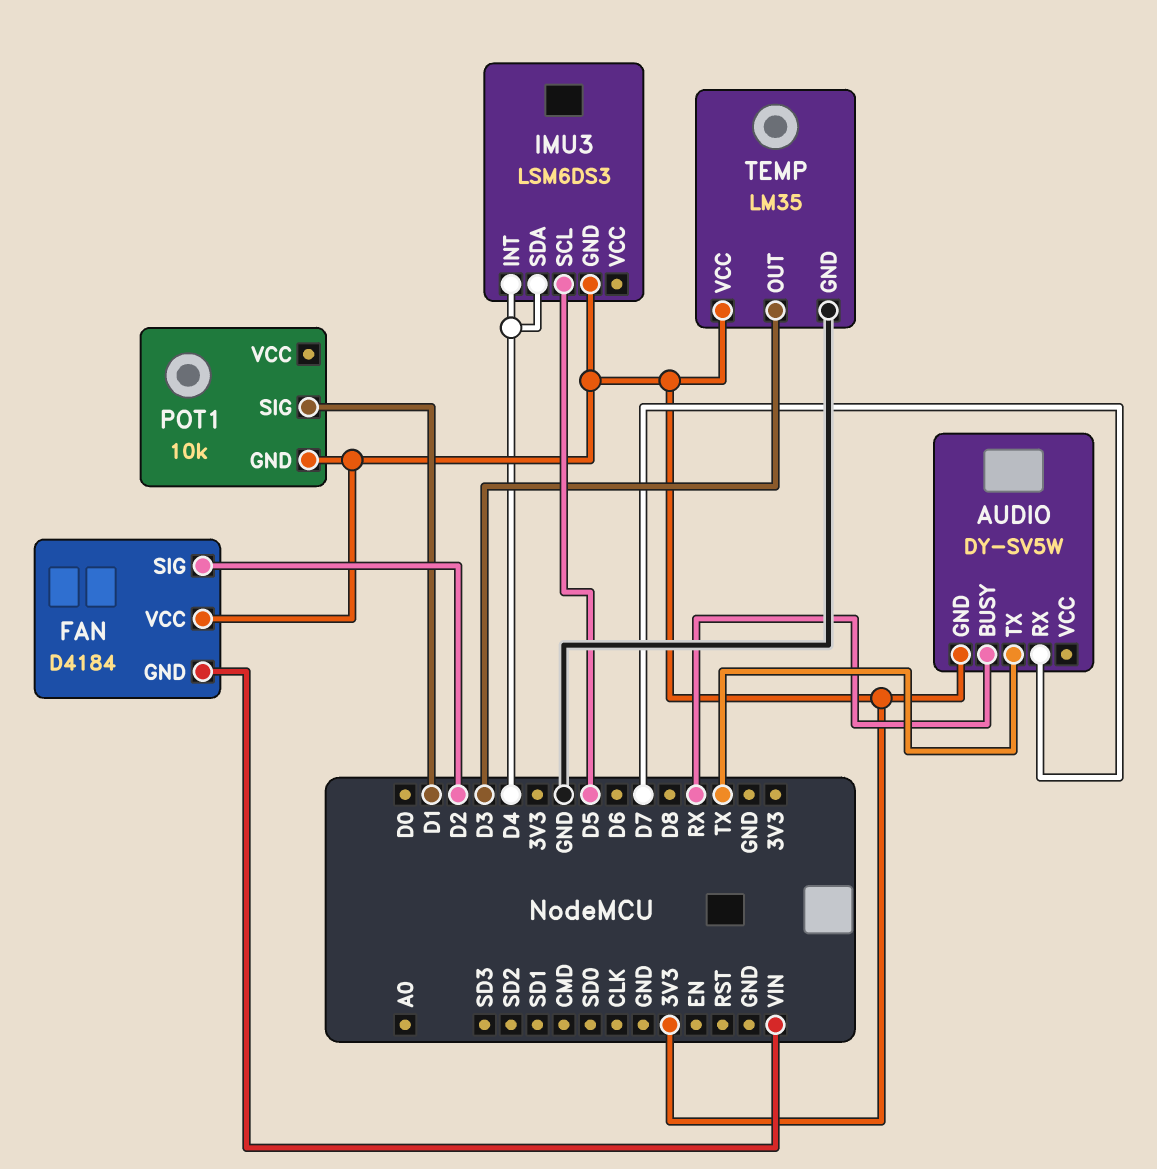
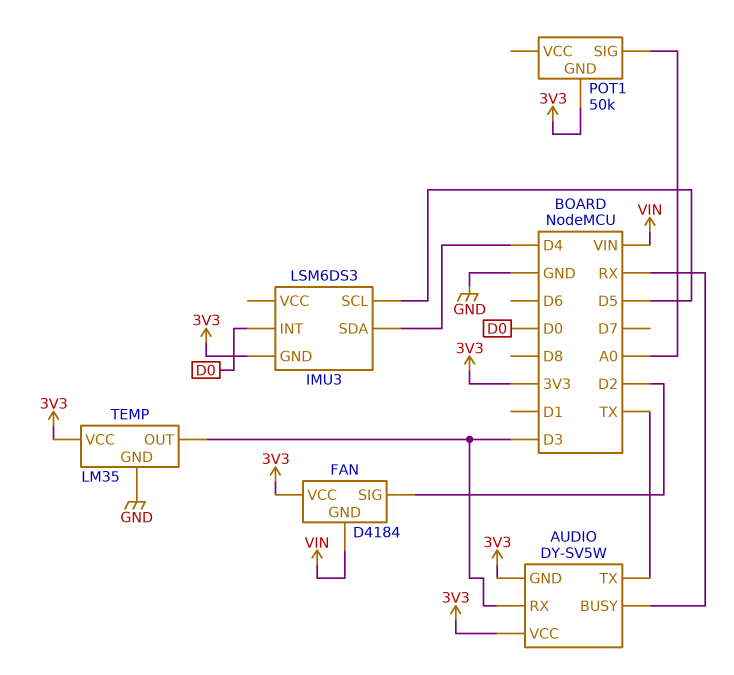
AUDIO pin RX: D7 -> D3
AUDIO pin VCC: none -> 3V3
IMU3 pin INT: D4 -> D0
POT1: 10k -> 50k
POT1 pin SIG: D1 -> A0

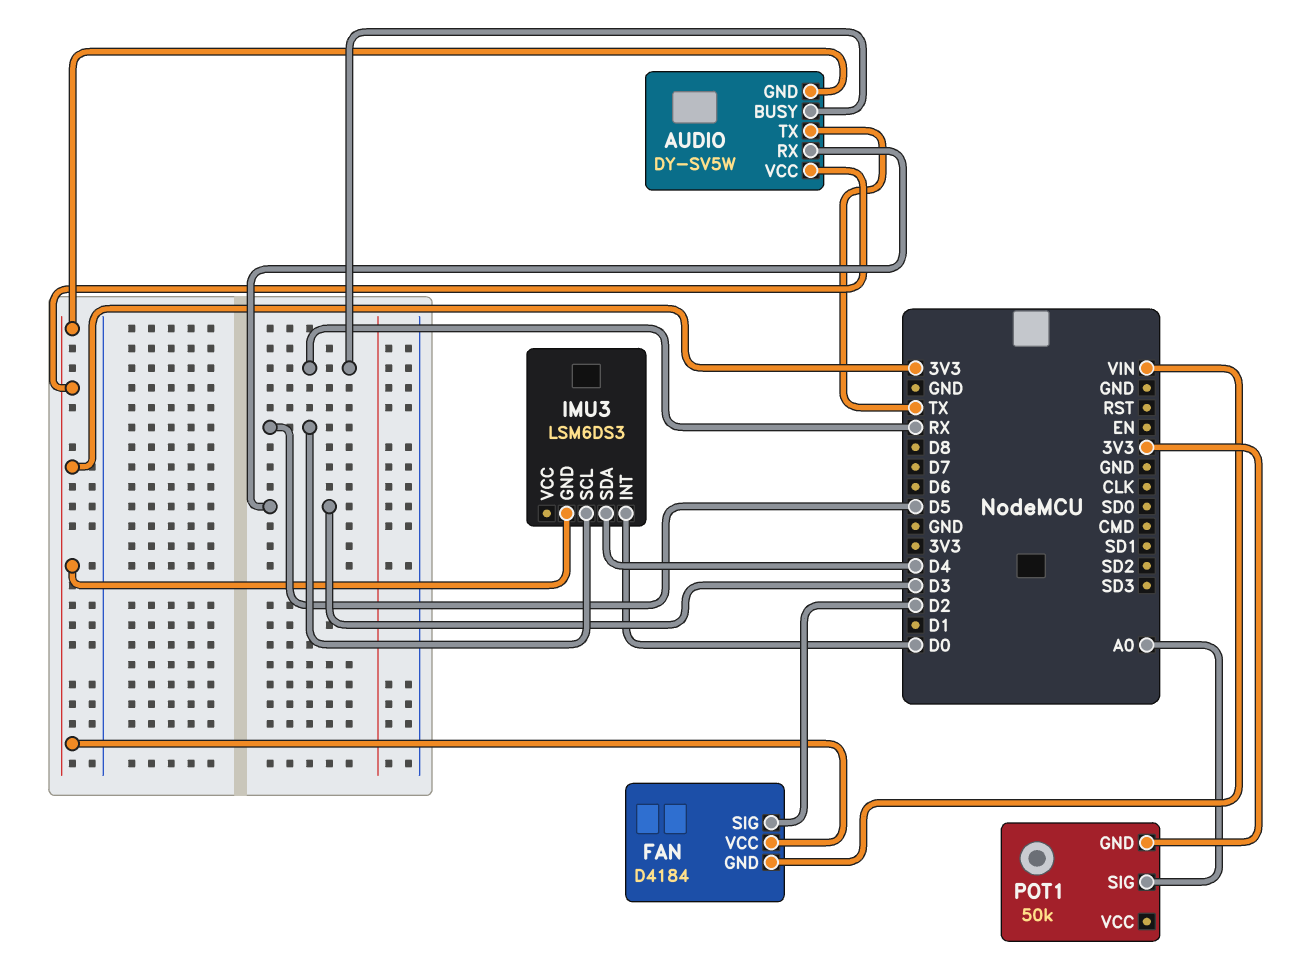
TEMP: LM35 -> none
TEMP pin GND: GND -> none
TEMP pin OUT: D3 -> none
TEMP pin VCC: 3V3 -> none

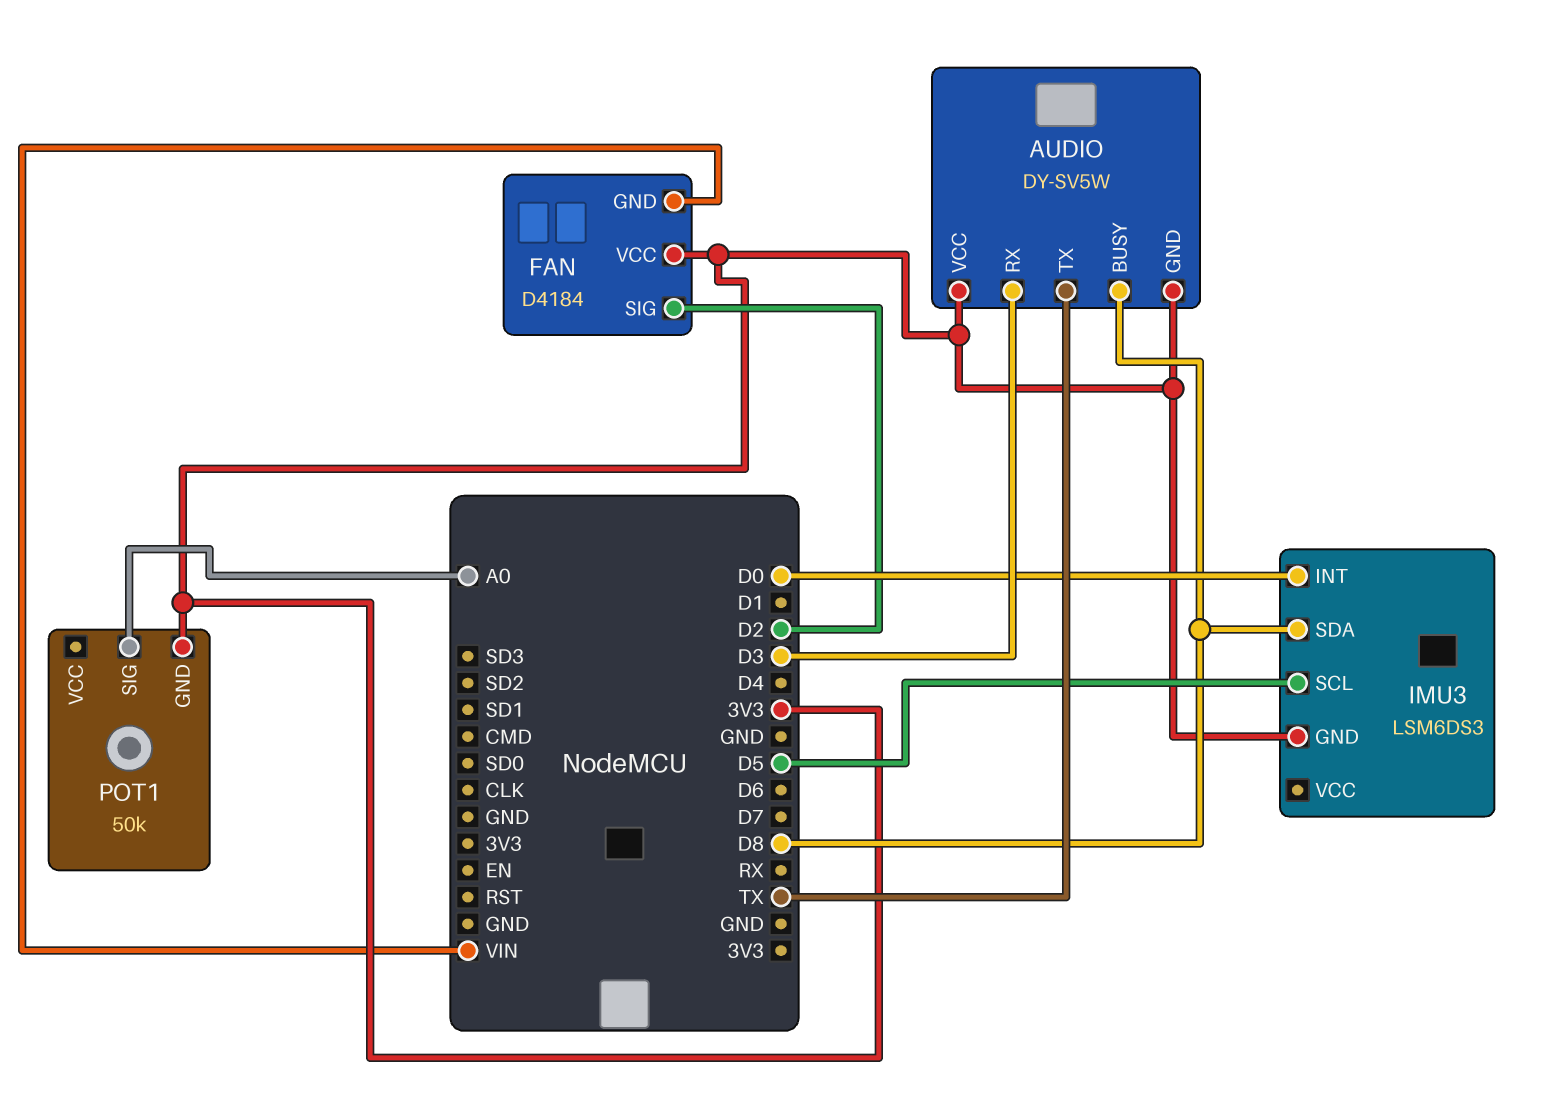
AUDIO pin BUSY: RX -> D8
IMU3 pin SDA: D4 -> D8

